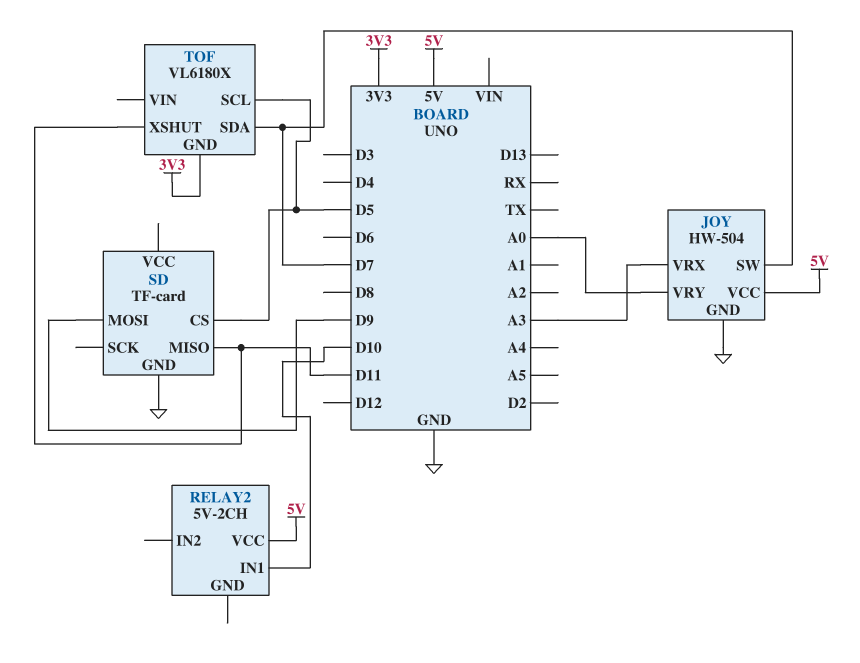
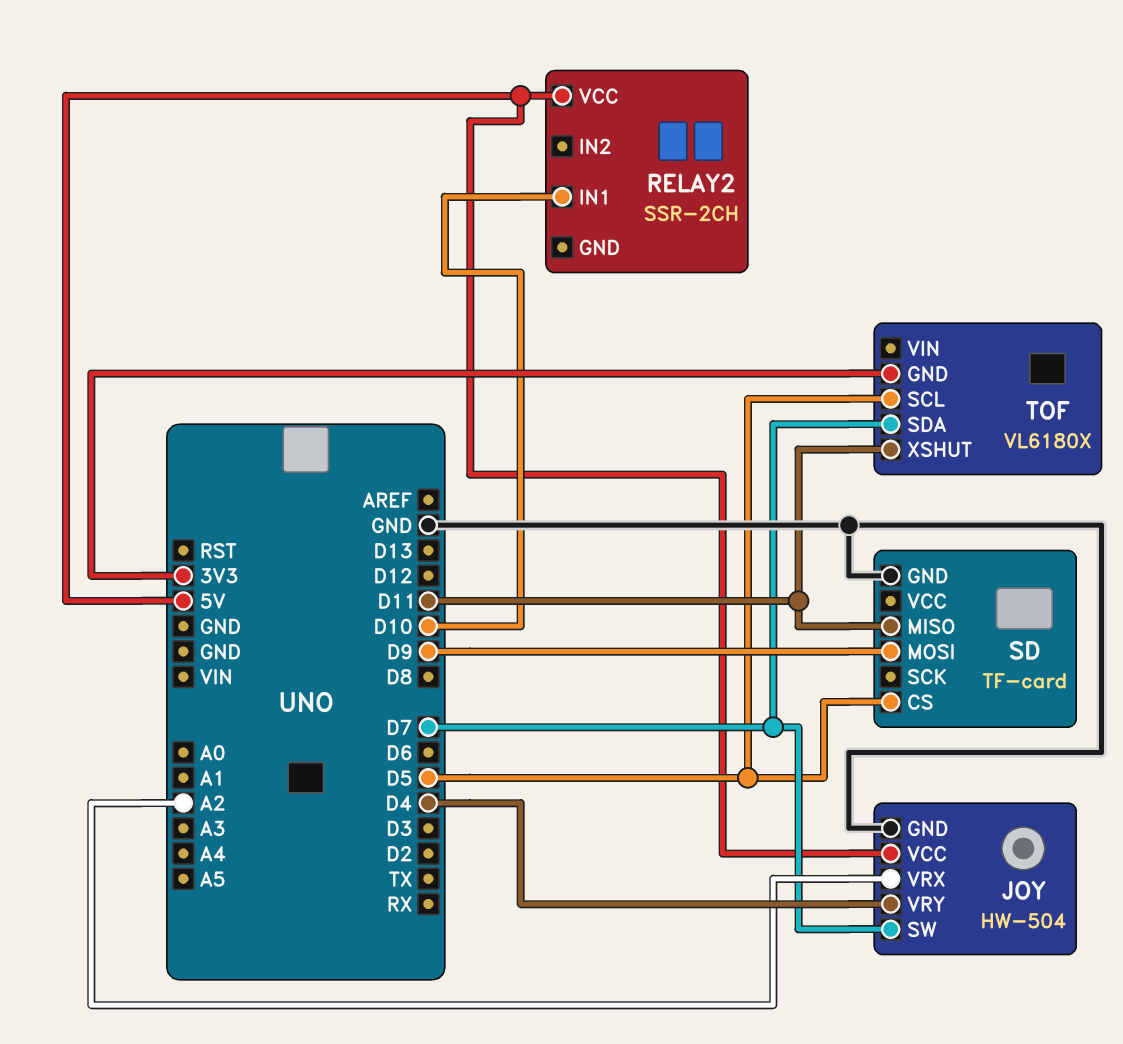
JOY pin VRX: A3 -> A2
JOY pin VRY: A0 -> D4
RELAY2: 5V-2CH -> SSR-2CH

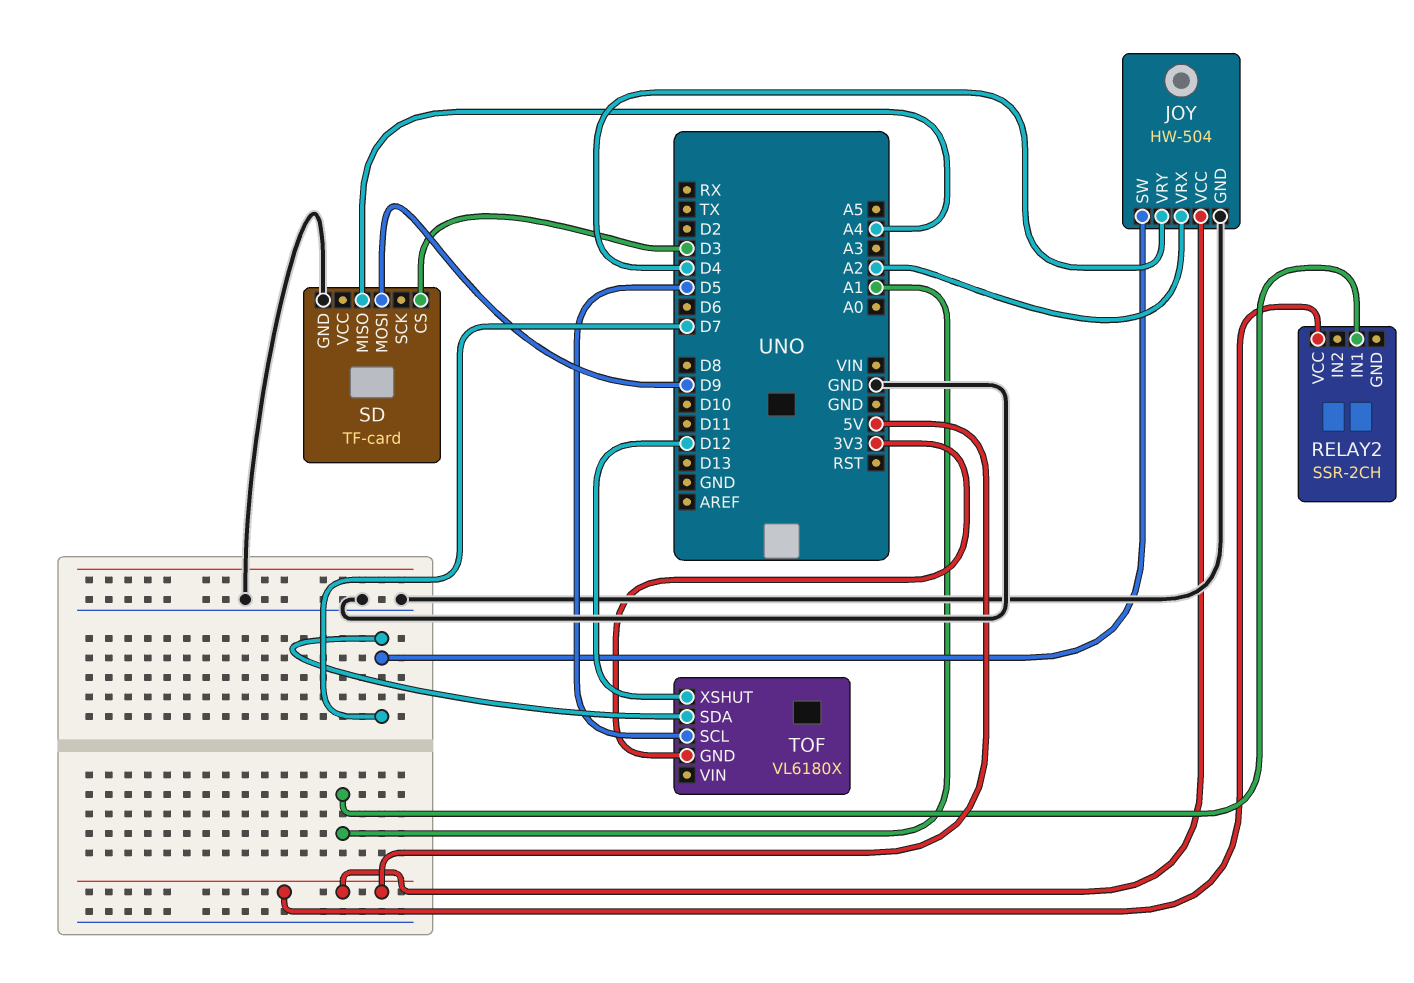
RELAY2 pin IN1: D10 -> A1
SD pin CS: D5 -> D3
SD pin MISO: D11 -> A4
TOF pin XSHUT: D11 -> D12

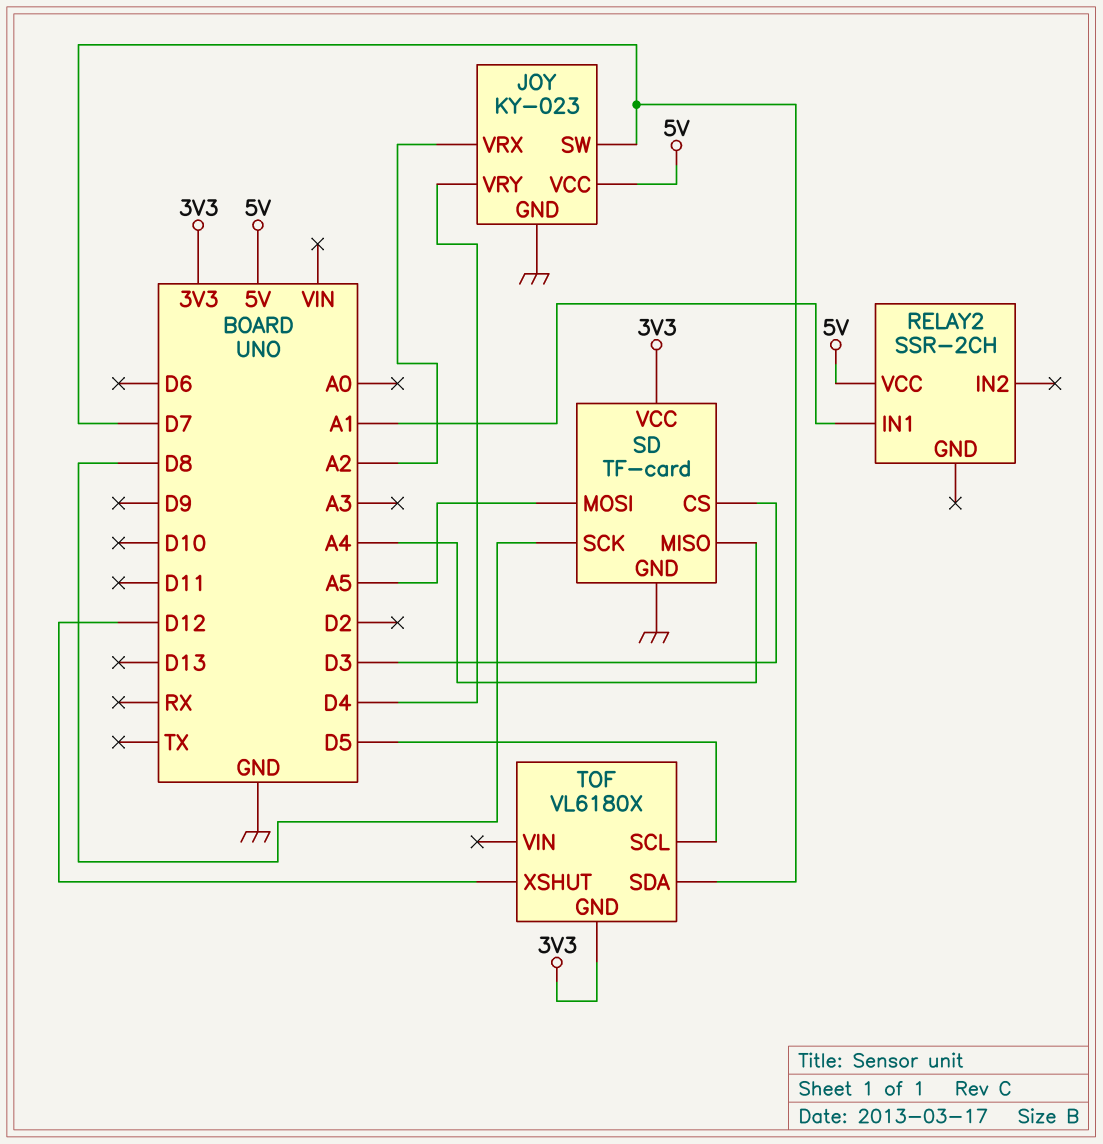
JOY: HW-504 -> KY-023
SD pin MOSI: D9 -> A5
SD pin SCK: none -> D8
SD pin VCC: none -> 3V3

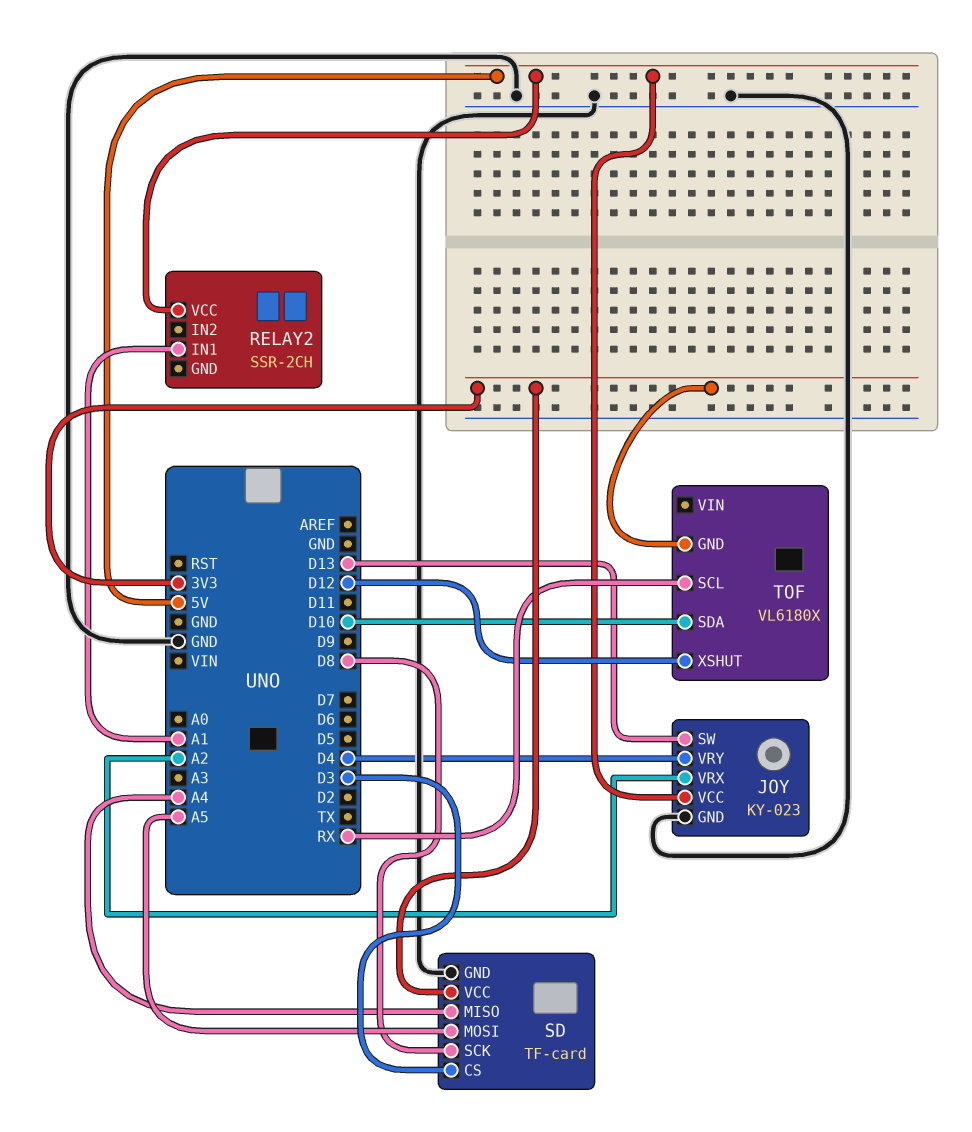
JOY pin SW: D7 -> D13
TOF pin SCL: D5 -> RX
TOF pin SDA: D7 -> D10

